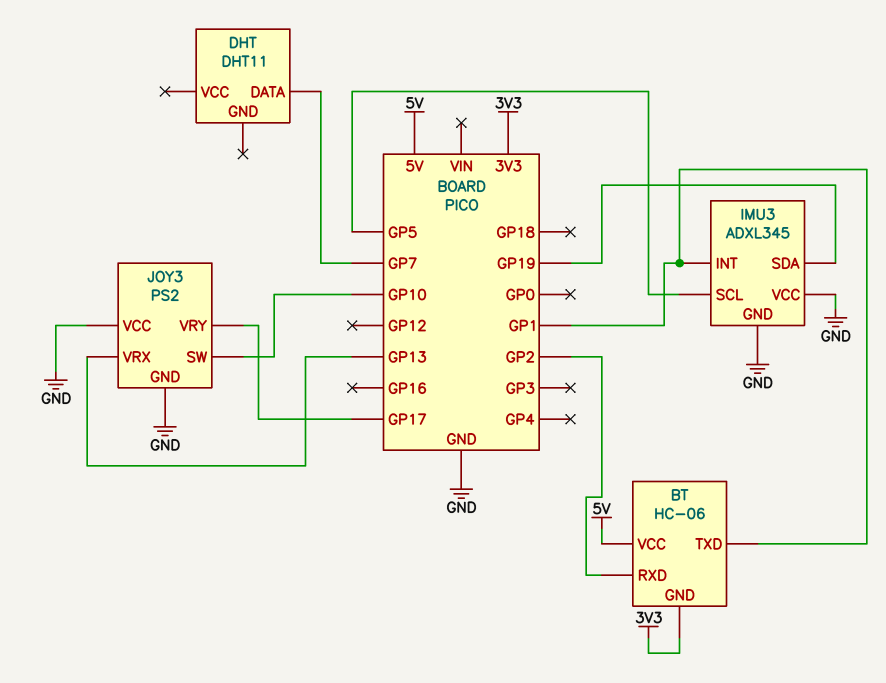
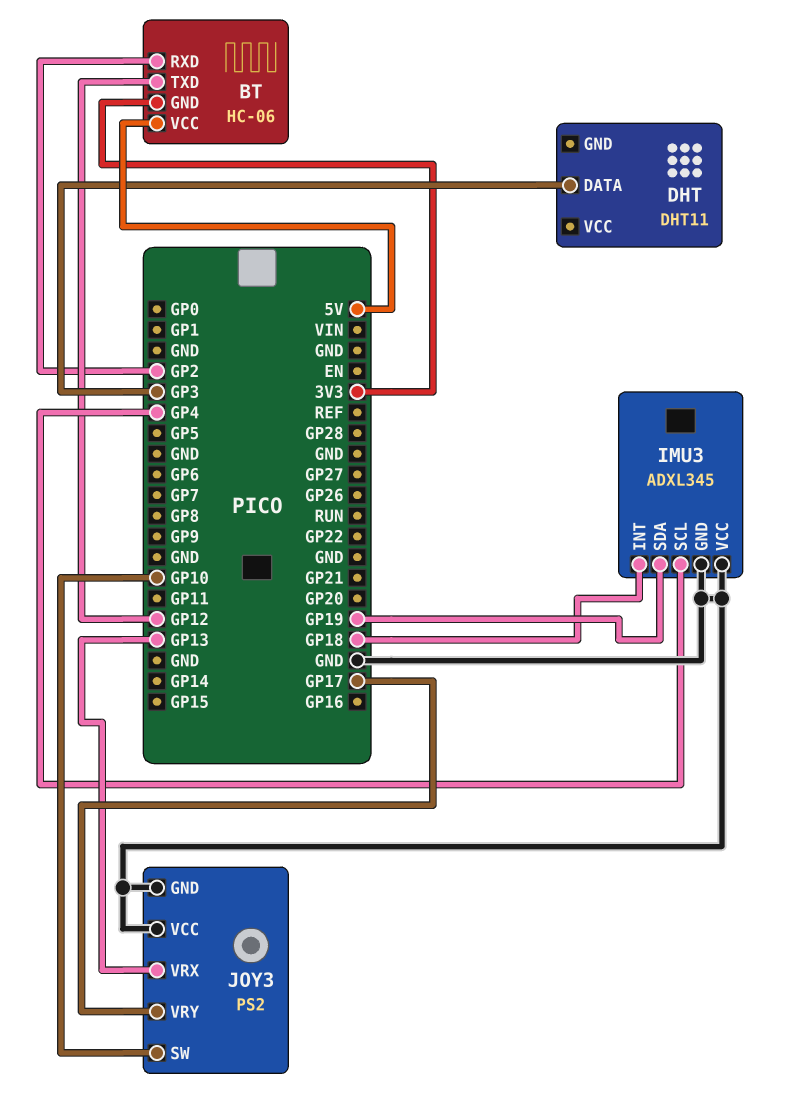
BT pin TXD: GP1 -> GP12
DHT pin DATA: GP7 -> GP3
IMU3 pin INT: GP1 -> GP18
IMU3 pin SCL: GP5 -> GP4

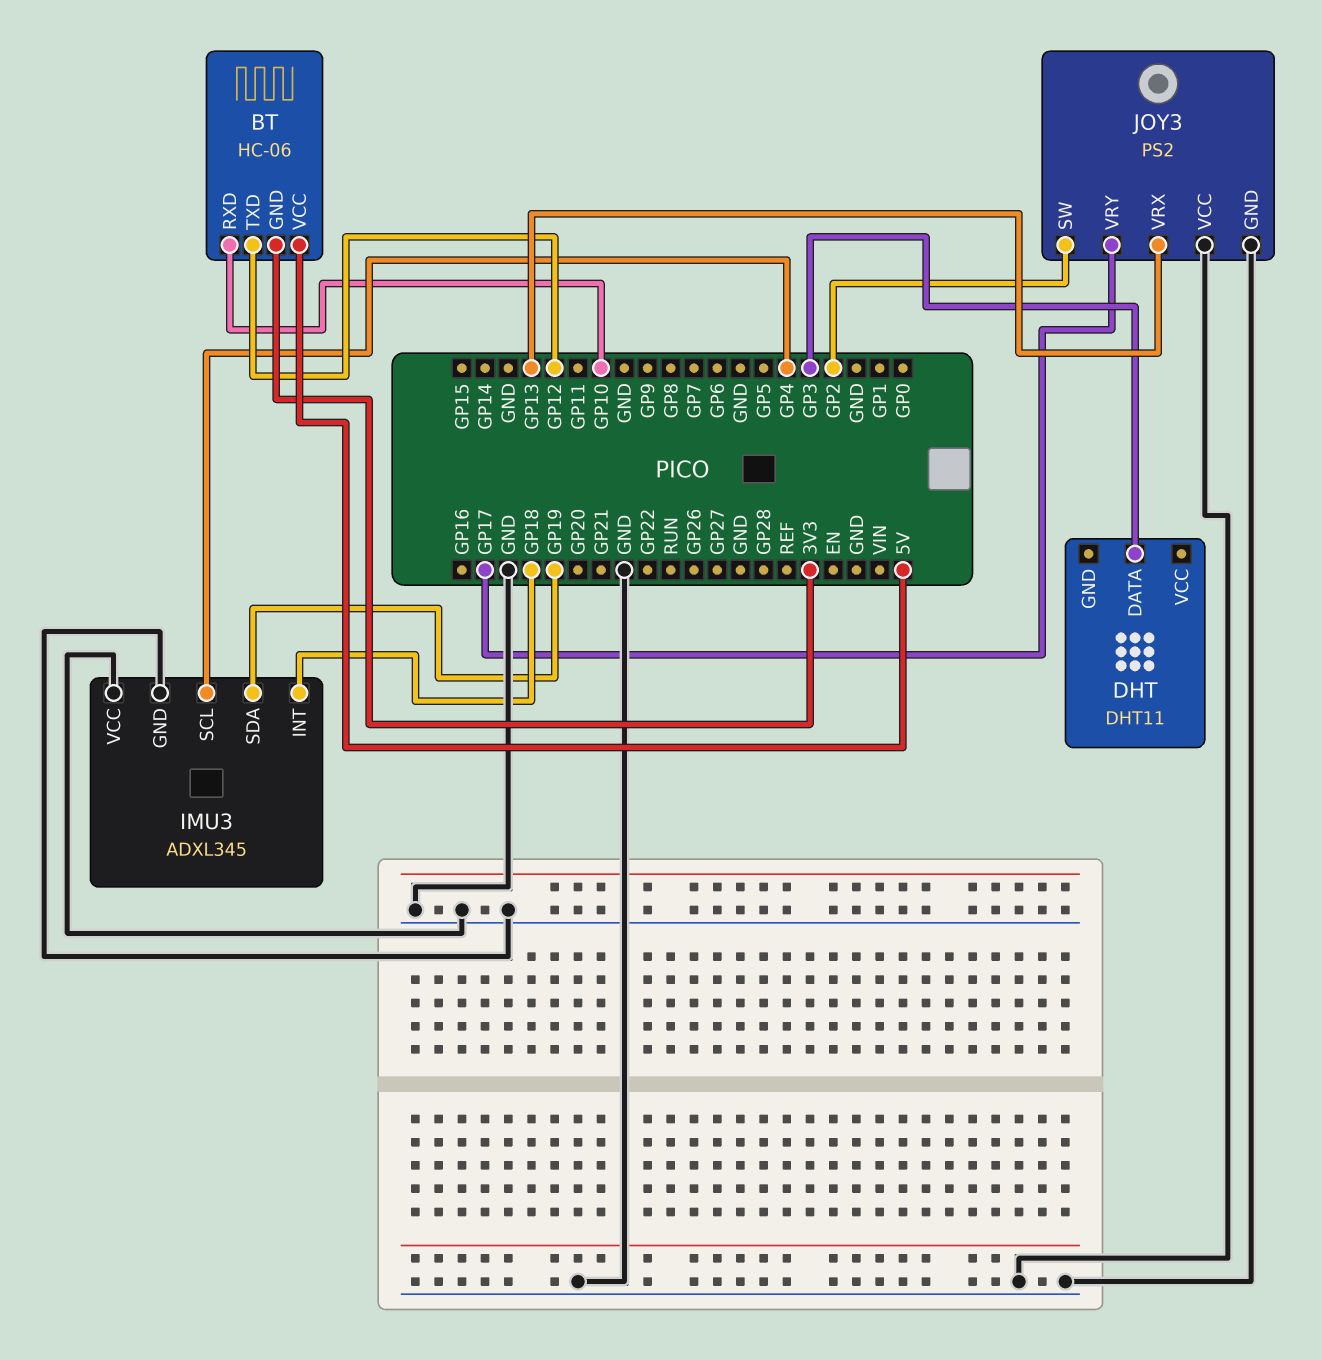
BT pin RXD: GP2 -> GP10
JOY3 pin SW: GP10 -> GP2

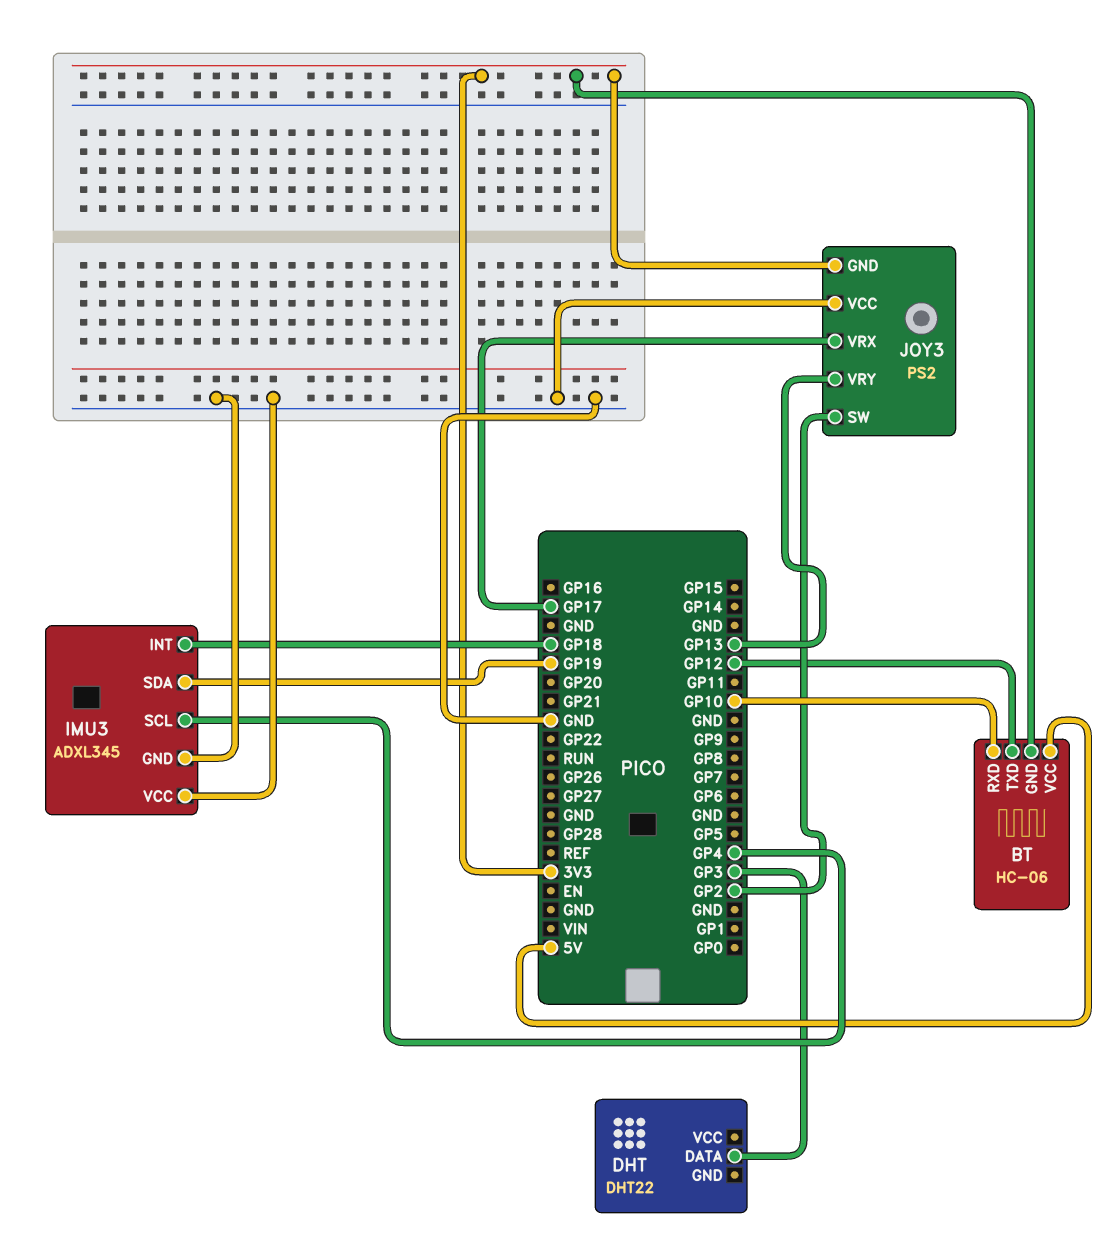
DHT: DHT11 -> DHT22
JOY3 pin GND: GND -> 3V3
JOY3 pin VRX: GP13 -> GP17
JOY3 pin VRY: GP17 -> GP13

